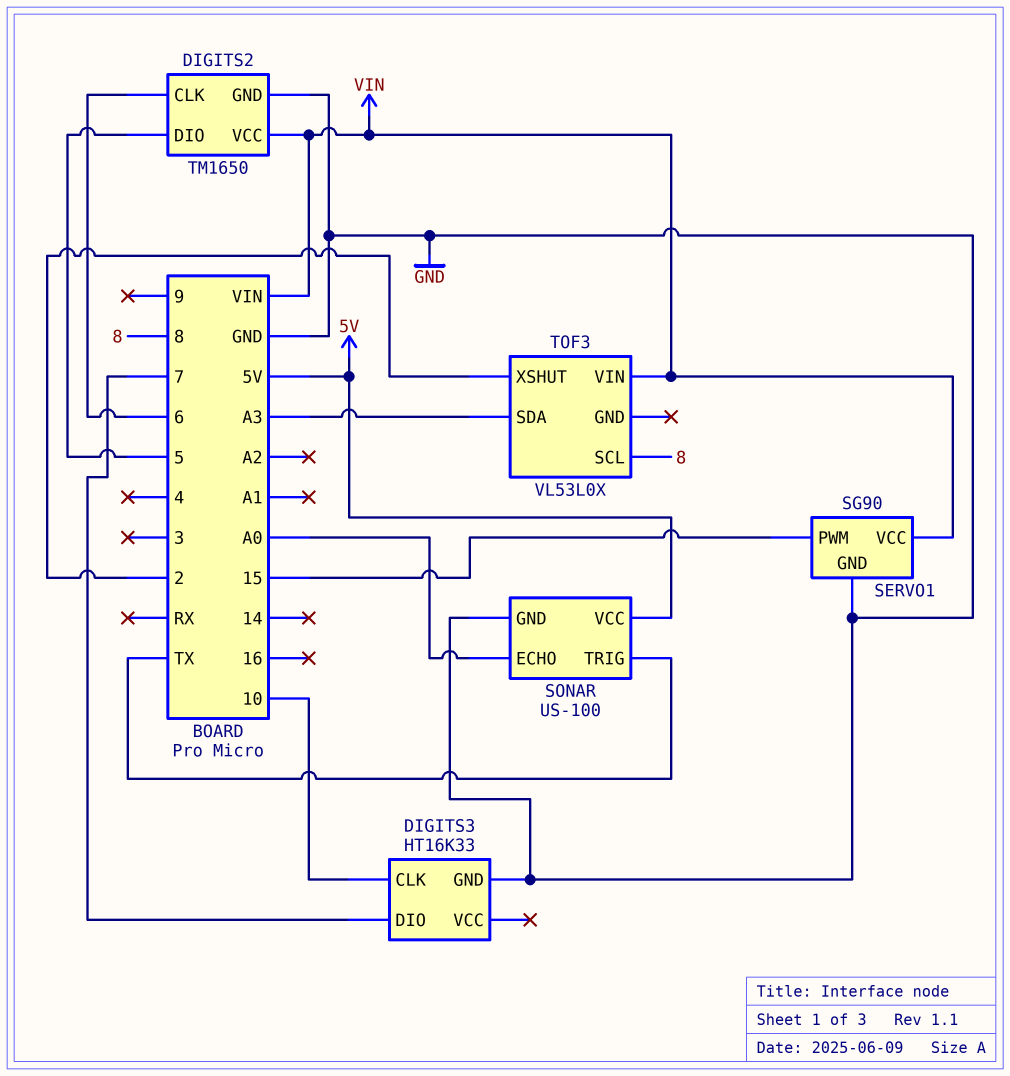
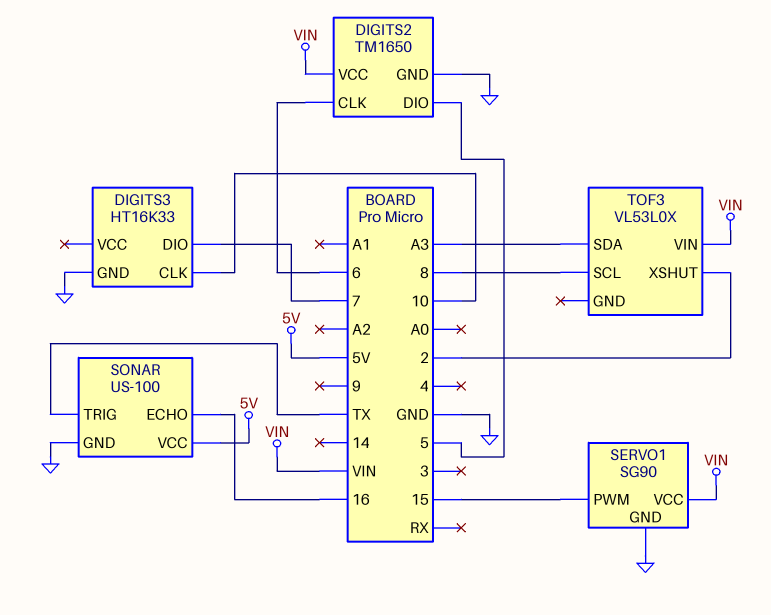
SONAR pin ECHO: A0 -> 16

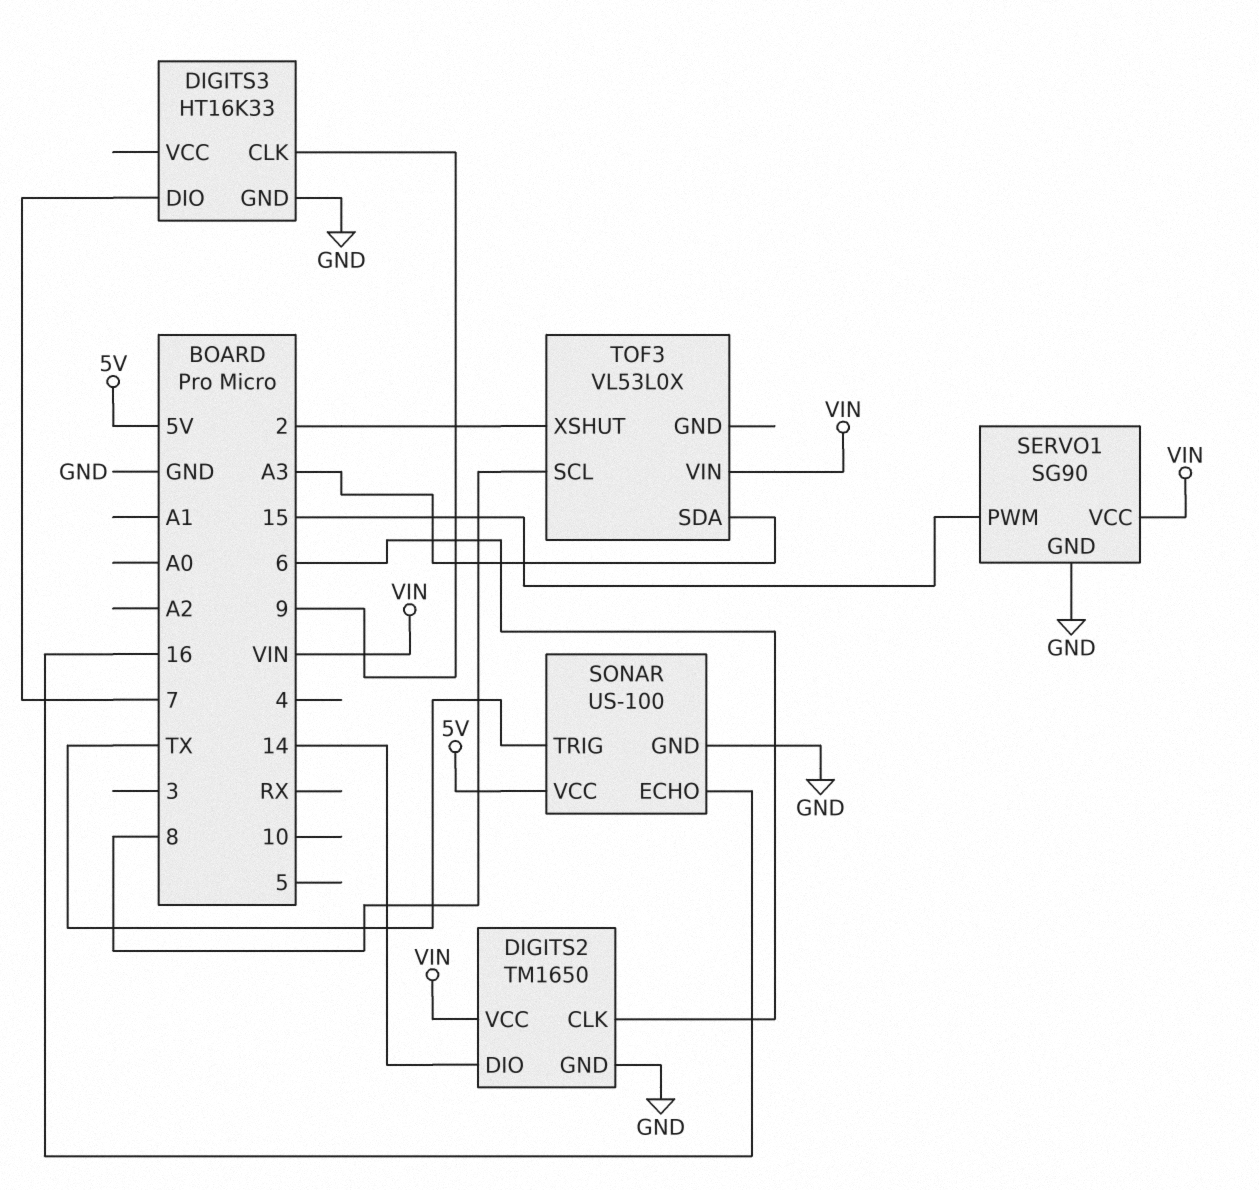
DIGITS2 pin DIO: 5 -> 14
DIGITS3 pin CLK: 10 -> 9

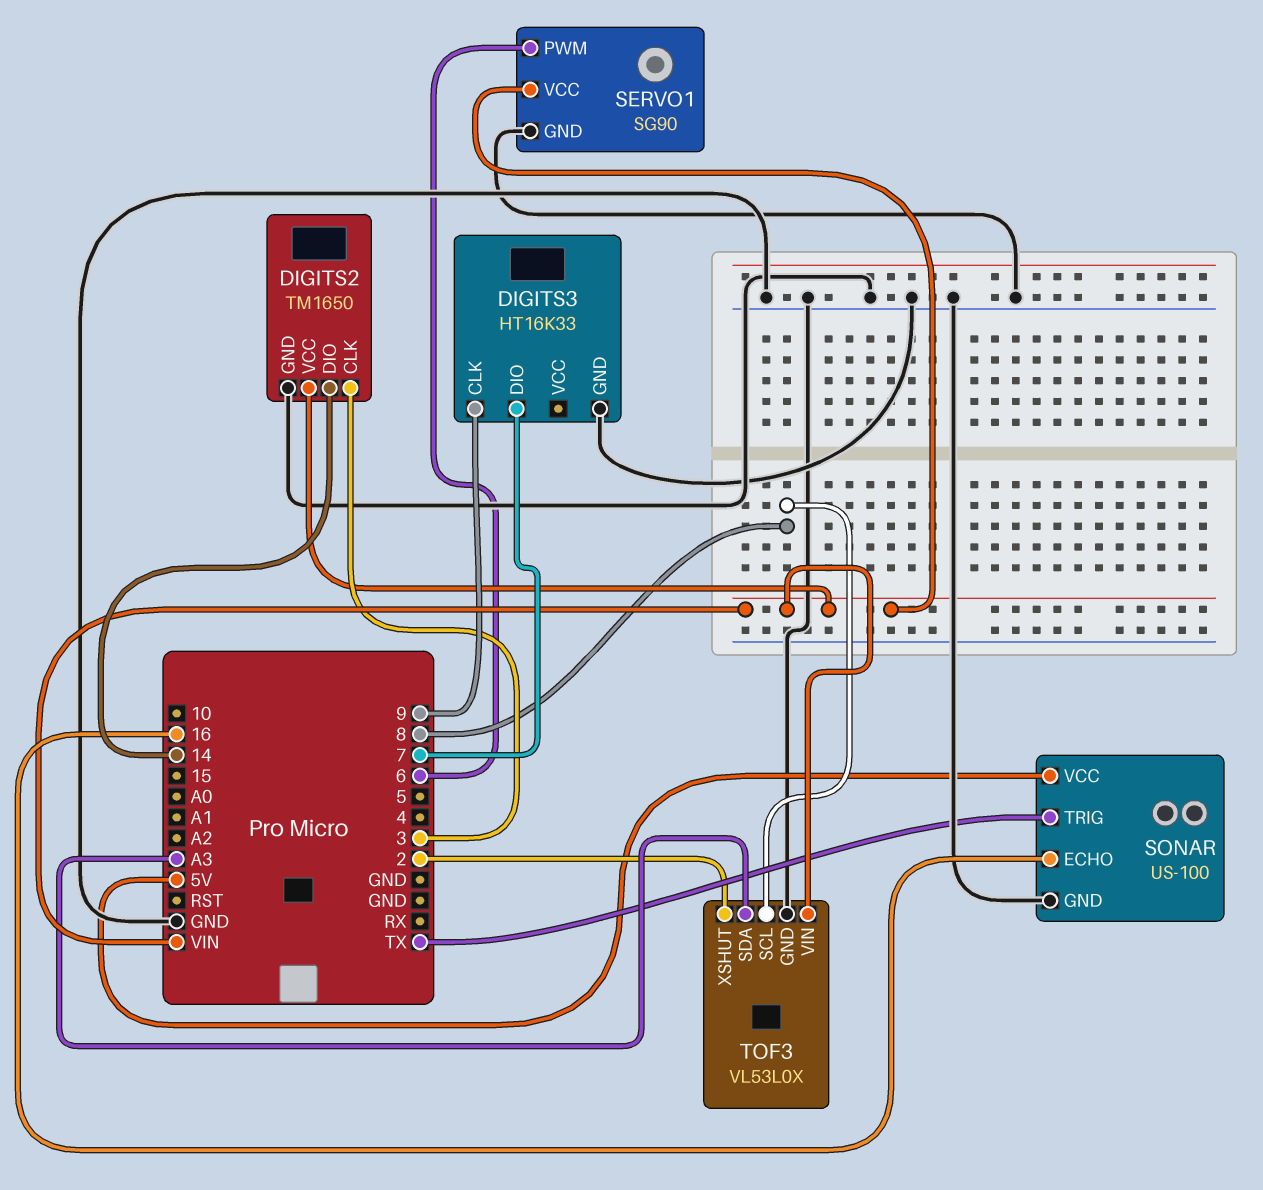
DIGITS2 pin CLK: 6 -> 3
SERVO1 pin PWM: 15 -> 6
TOF3 pin GND: none -> GND

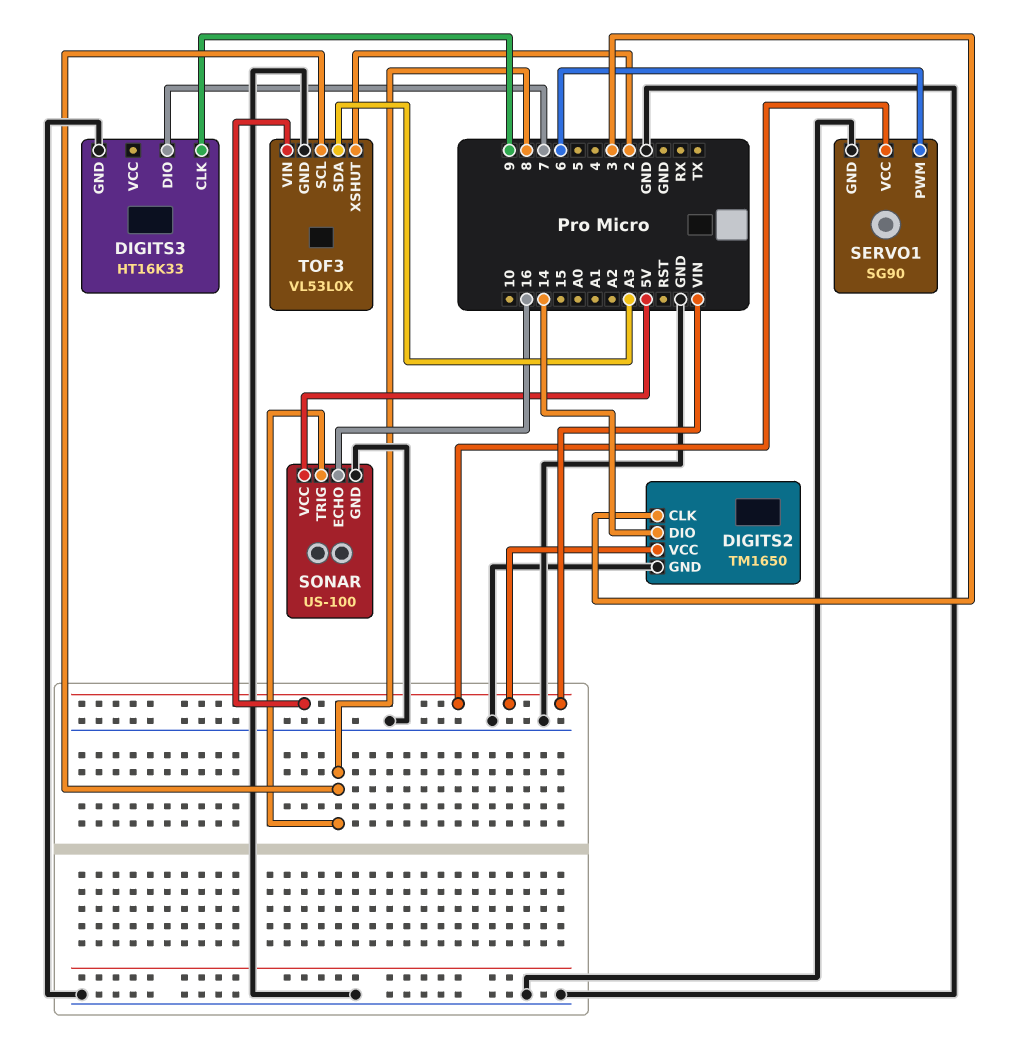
SONAR pin TRIG: TX -> 8

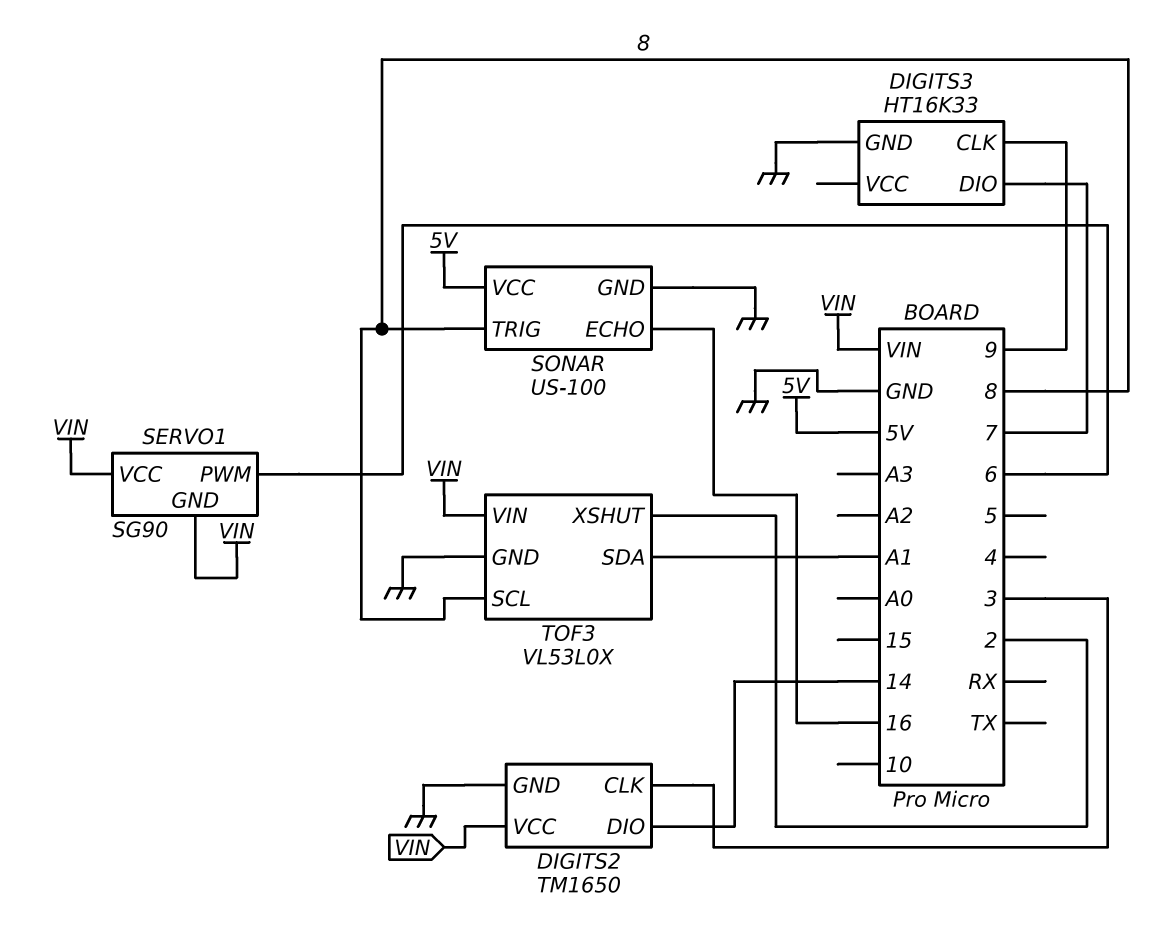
SERVO1 pin GND: GND -> VIN
TOF3 pin SDA: A3 -> A1

